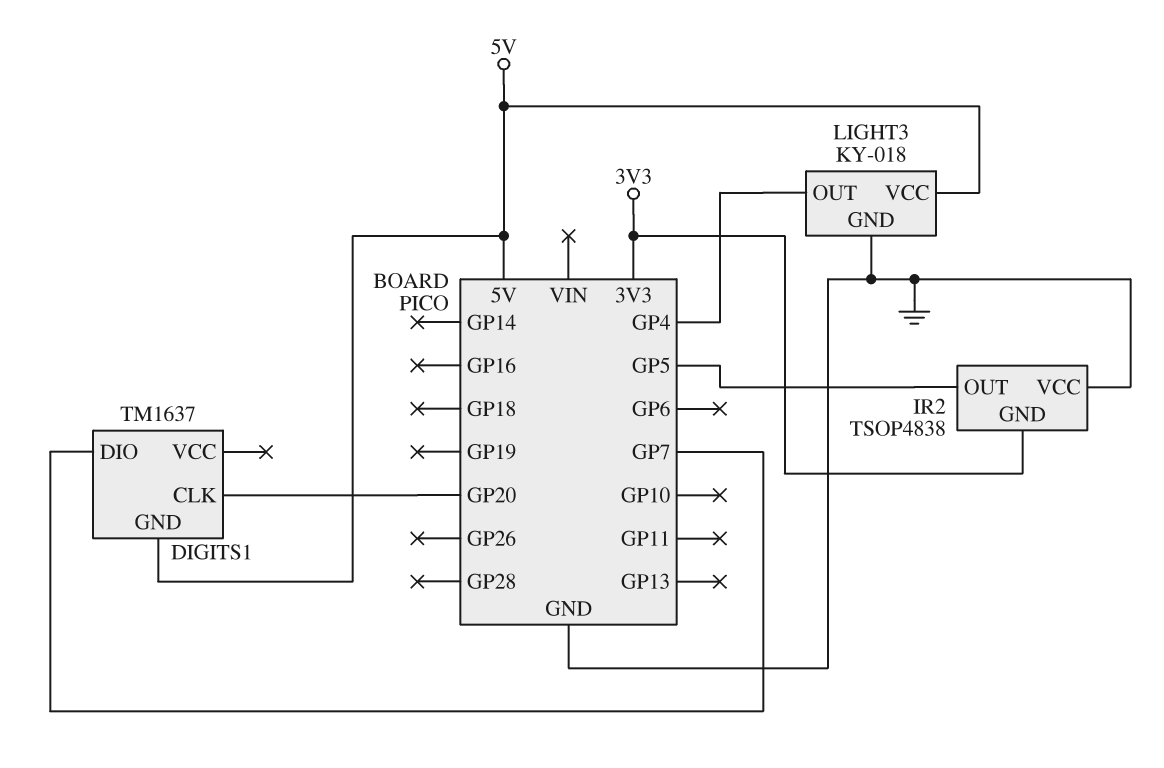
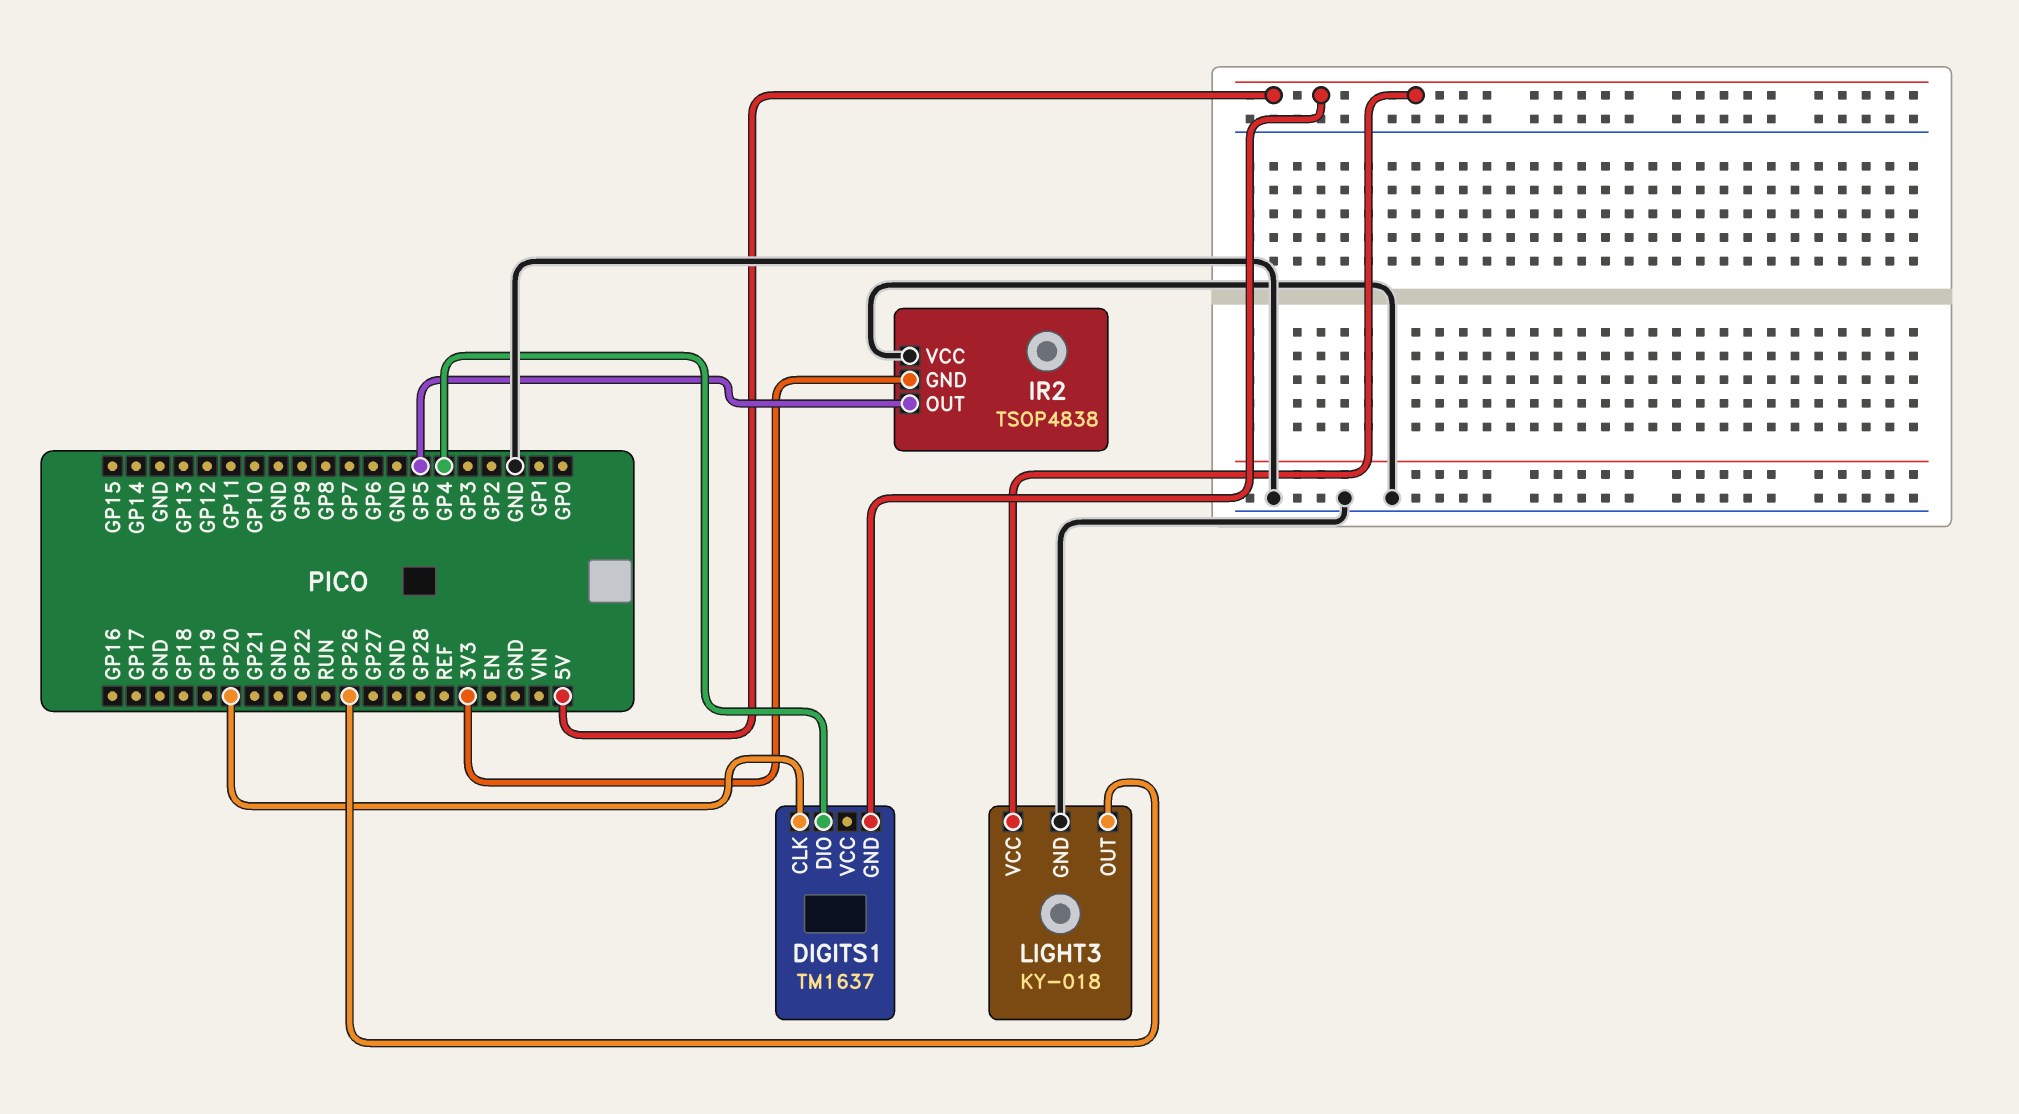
DIGITS1 pin DIO: GP7 -> GP4
LIGHT3 pin OUT: GP4 -> GP26

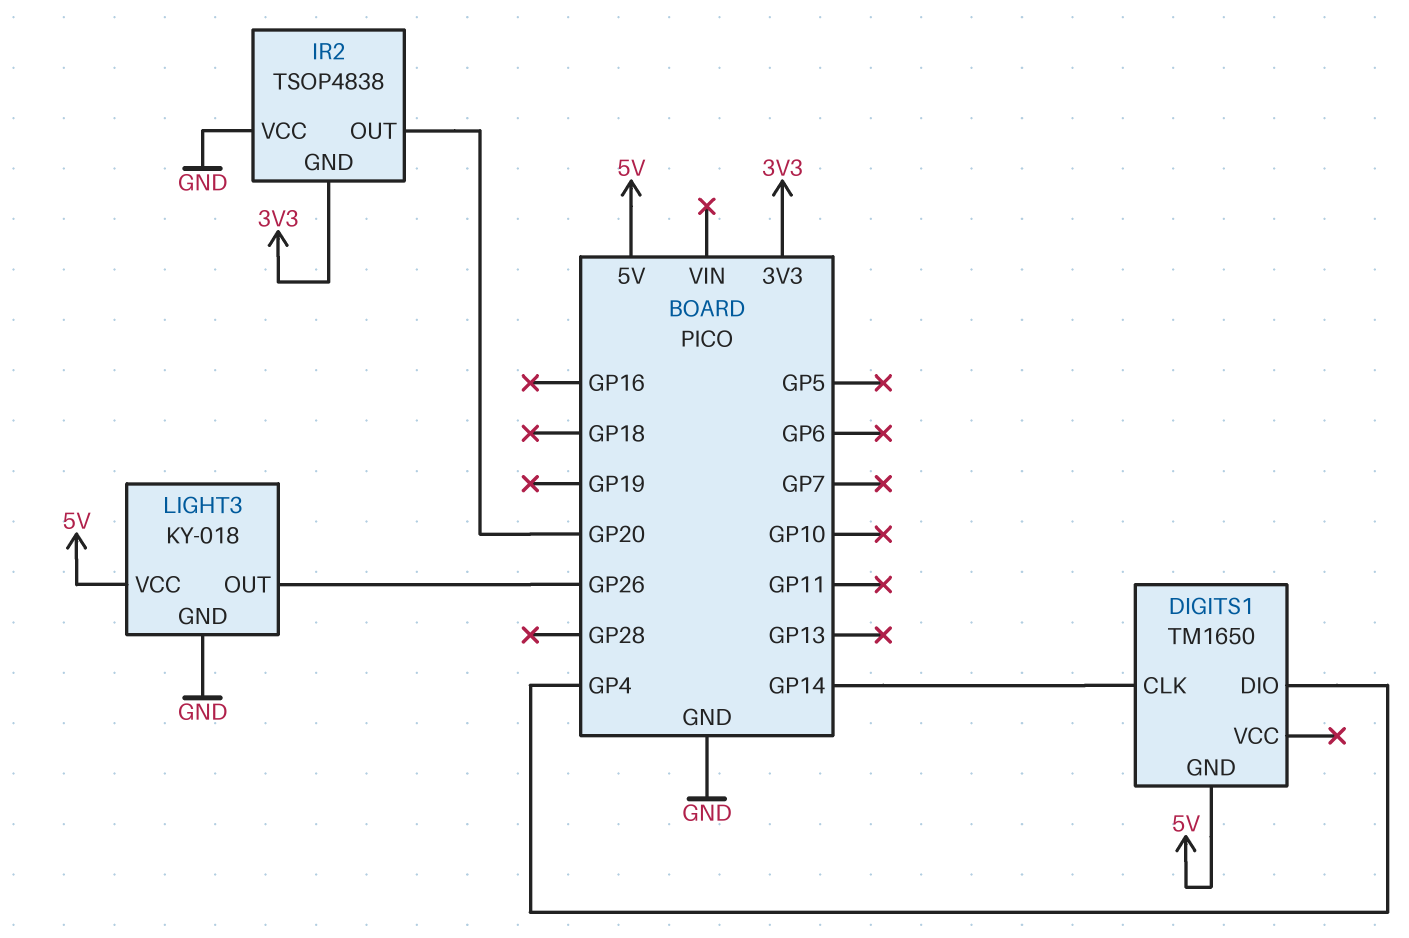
DIGITS1: TM1637 -> TM1650
DIGITS1 pin CLK: GP20 -> GP14
IR2 pin OUT: GP5 -> GP20

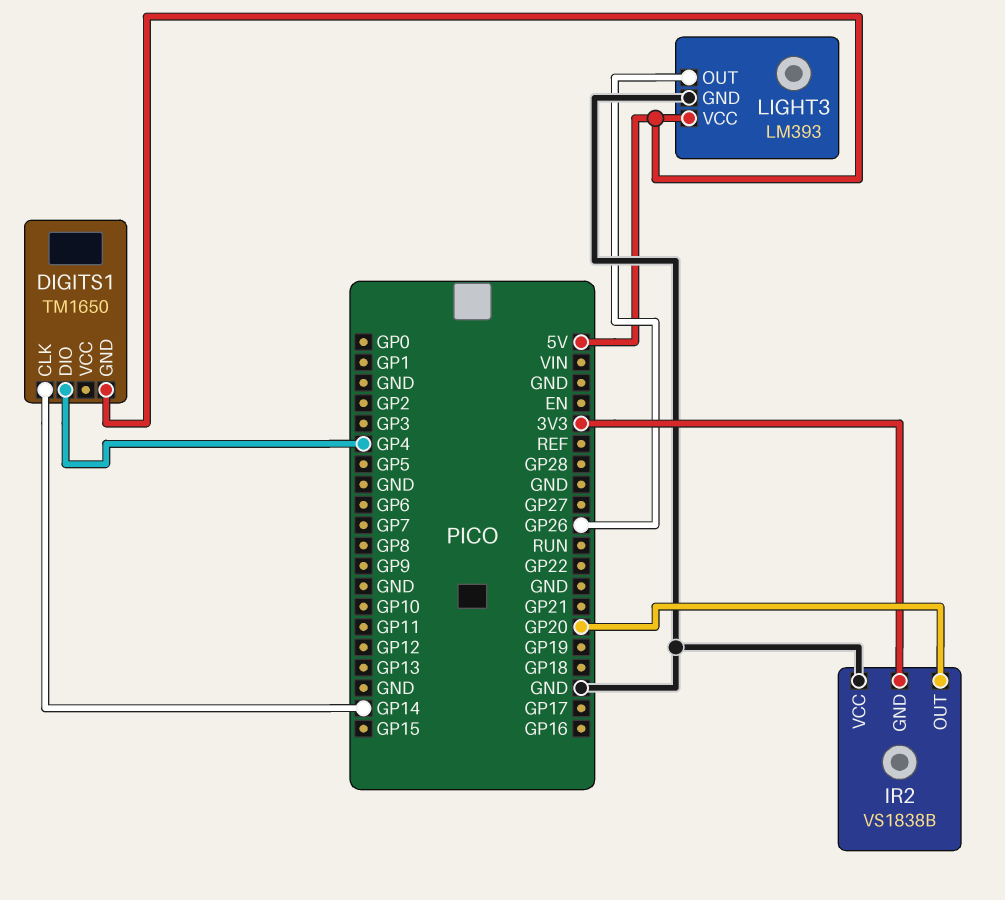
IR2: TSOP4838 -> VS1838B
LIGHT3: KY-018 -> LM393

